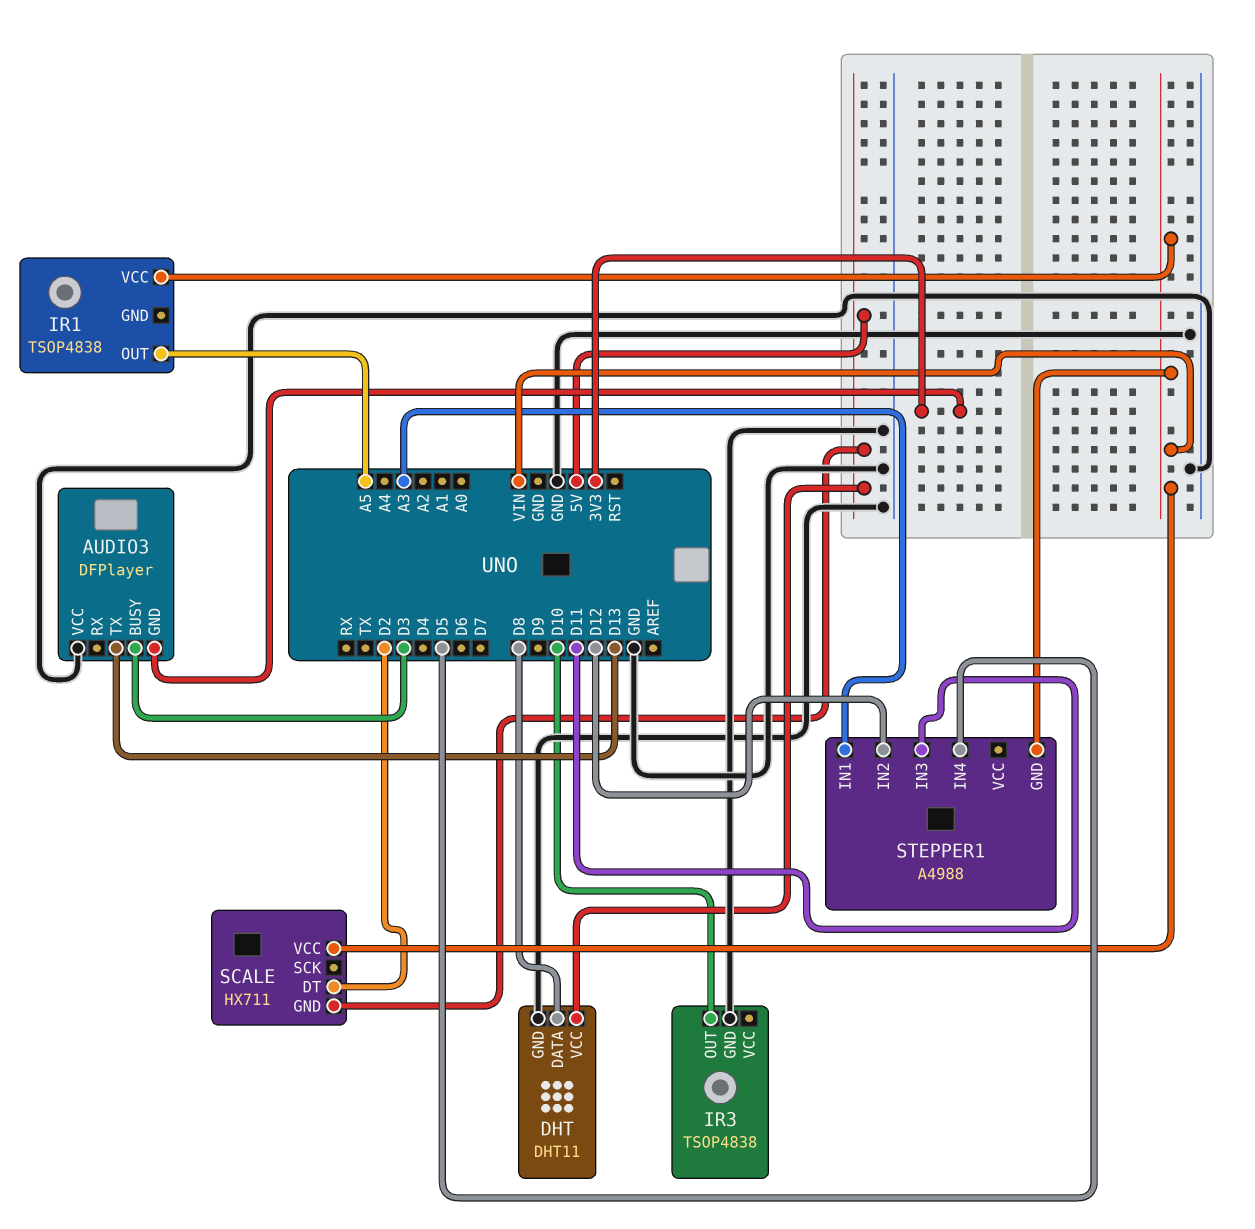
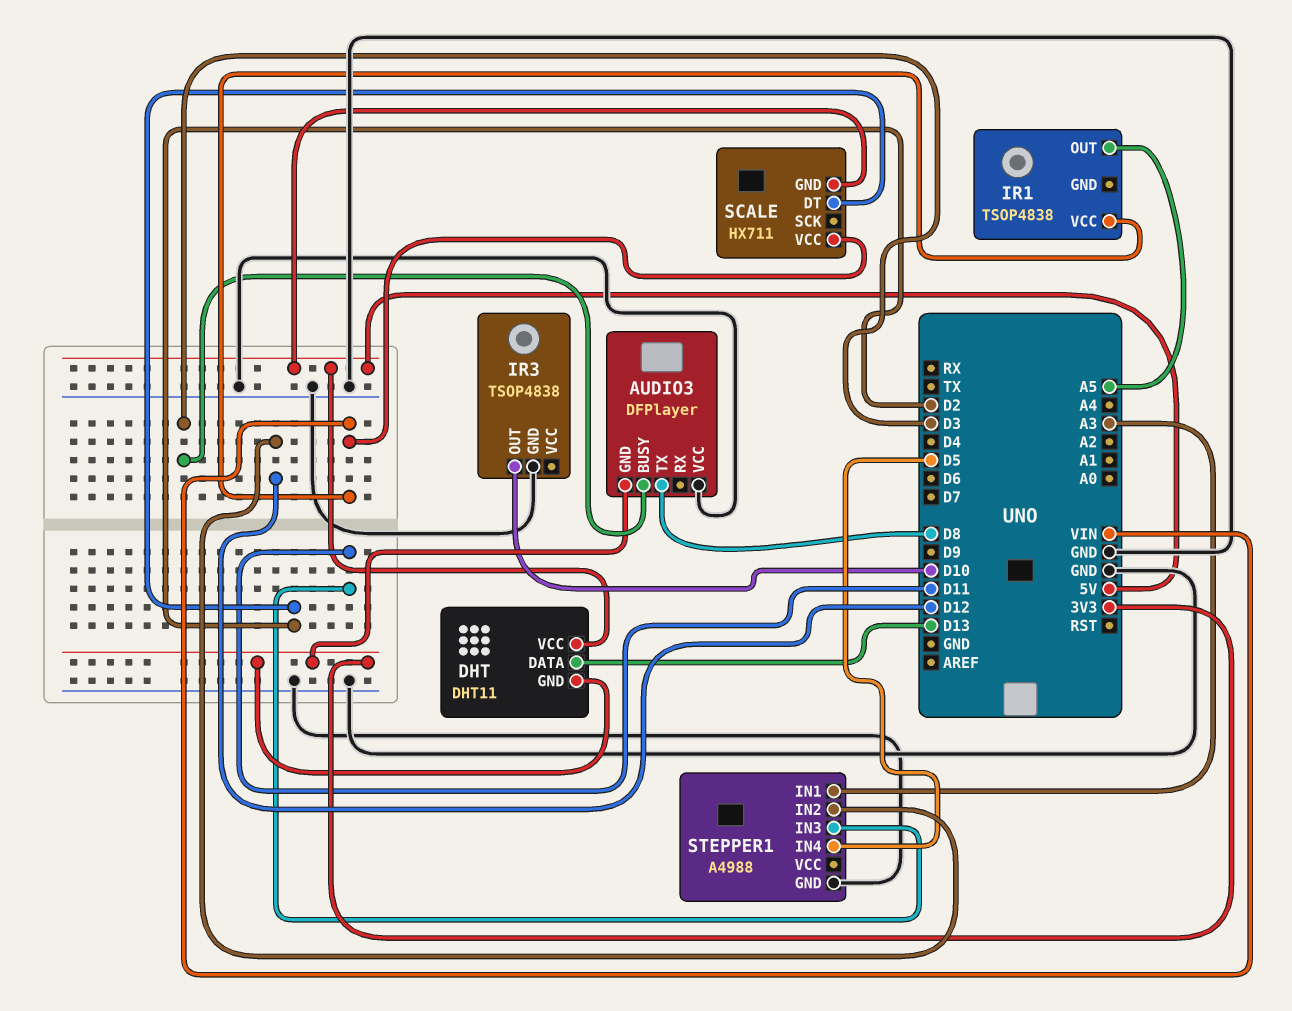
AUDIO3 pin TX: D13 -> D8
DHT pin DATA: D8 -> D13
DHT pin GND: GND -> 3V3
STEPPER1 pin GND: VIN -> GND

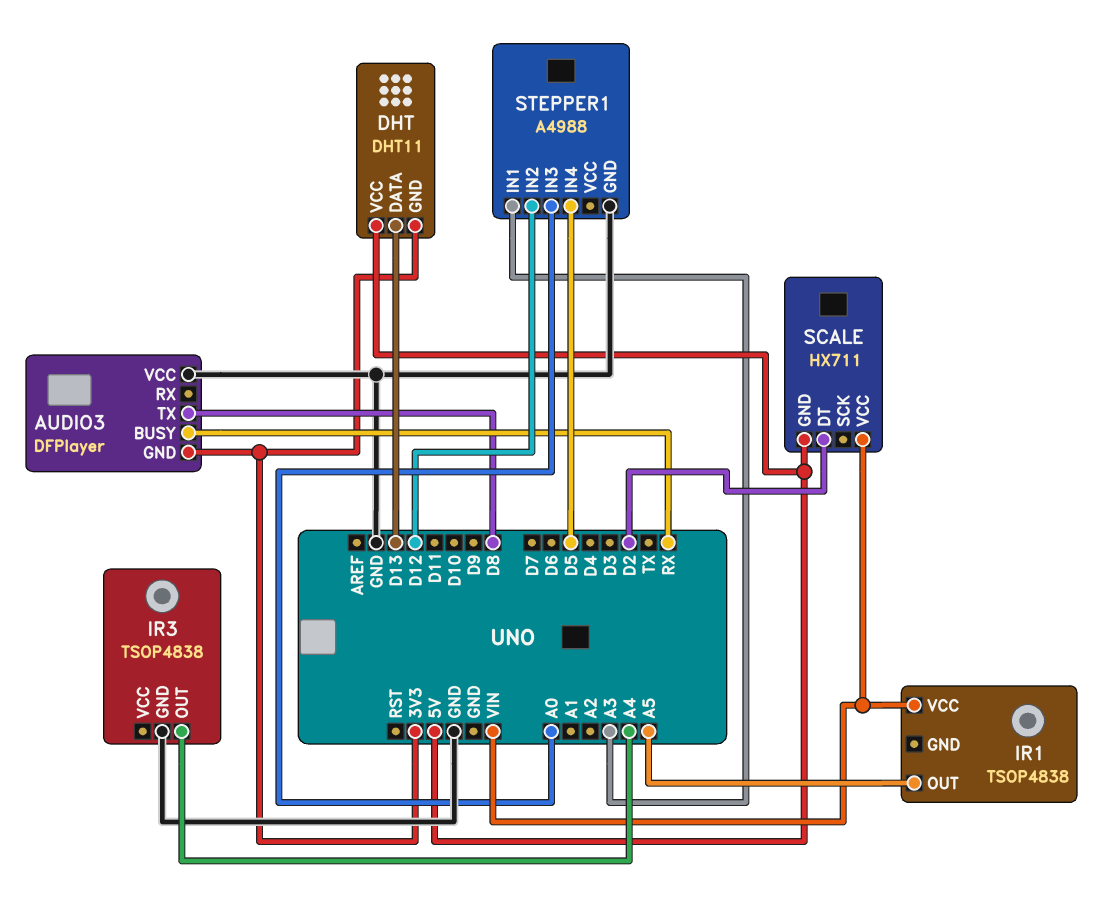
AUDIO3 pin BUSY: D3 -> RX
IR3 pin OUT: D10 -> A4
STEPPER1 pin IN3: D11 -> A0

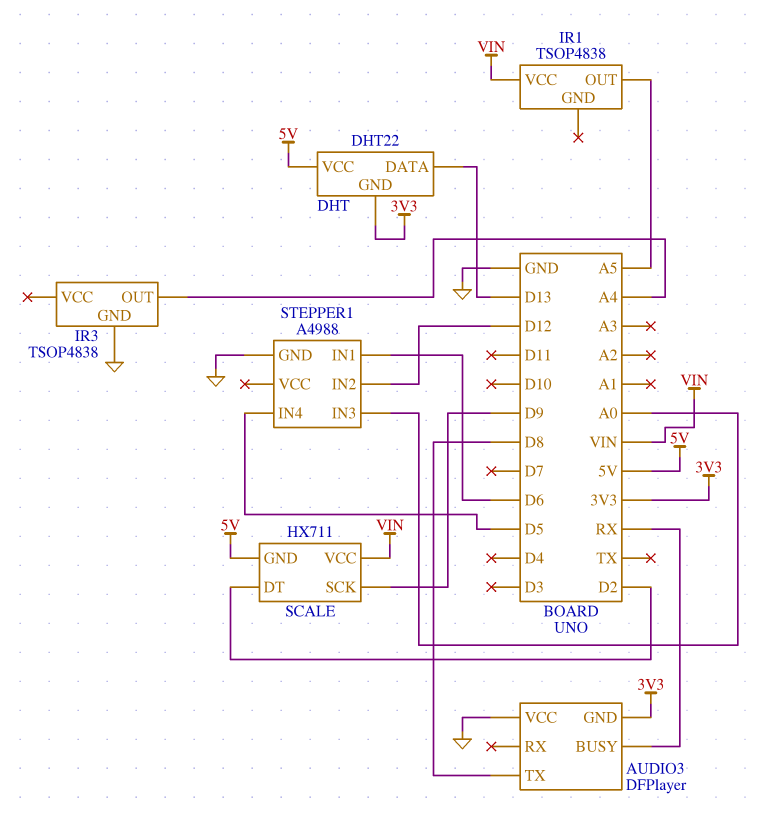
DHT: DHT11 -> DHT22
SCALE pin SCK: none -> D9
STEPPER1 pin IN1: A3 -> D6

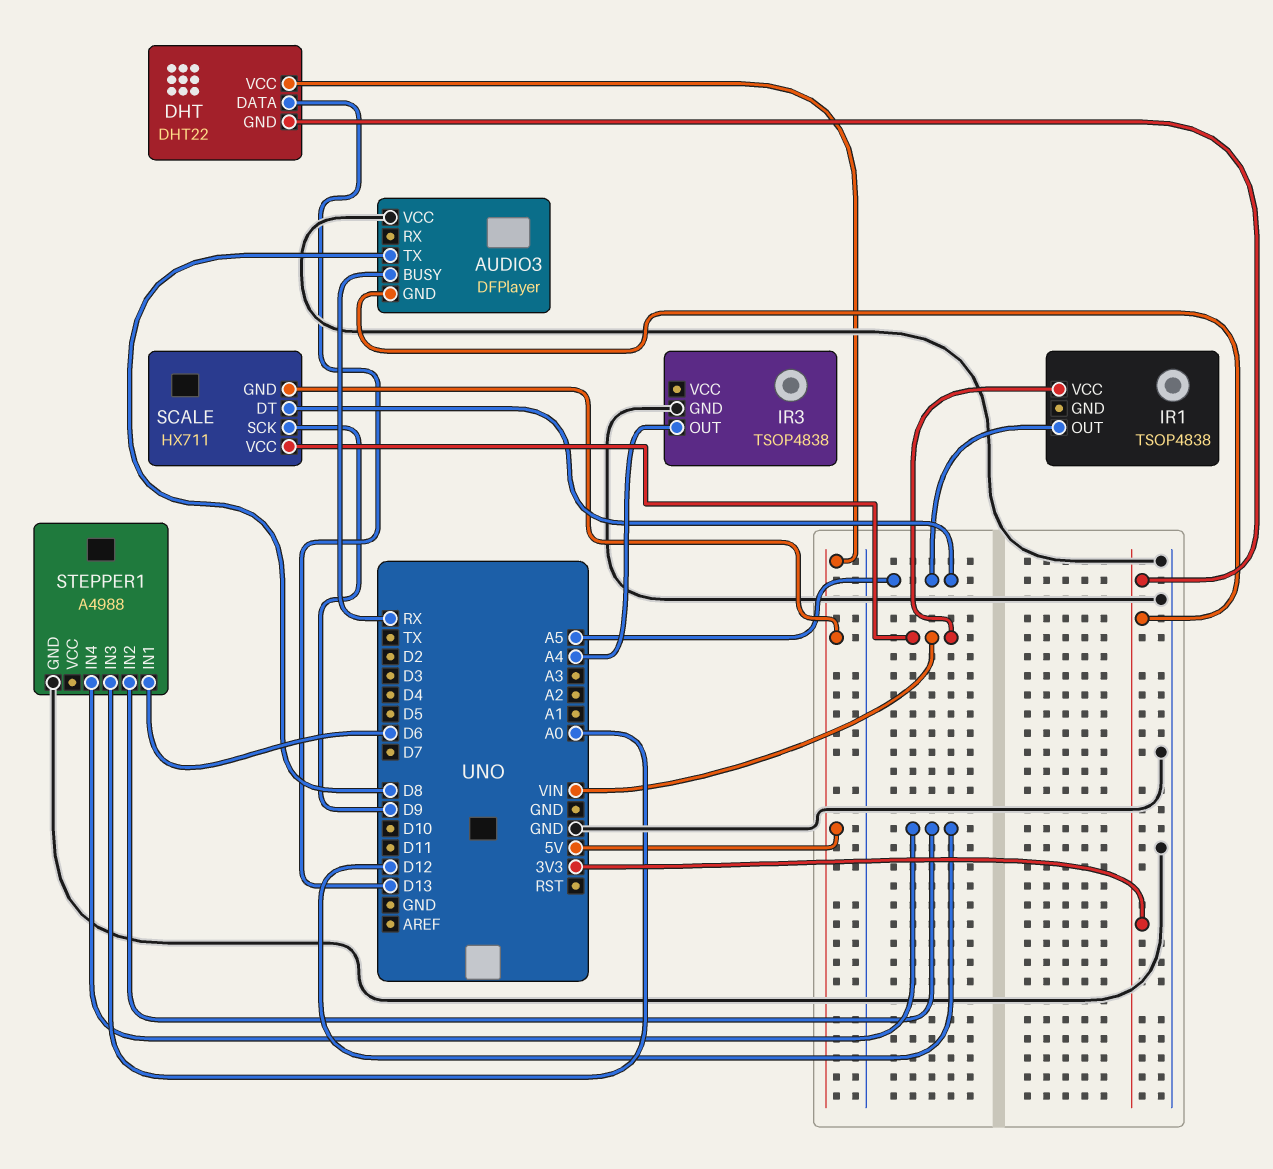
SCALE pin DT: D2 -> A5
STEPPER1 pin IN4: D5 -> D12

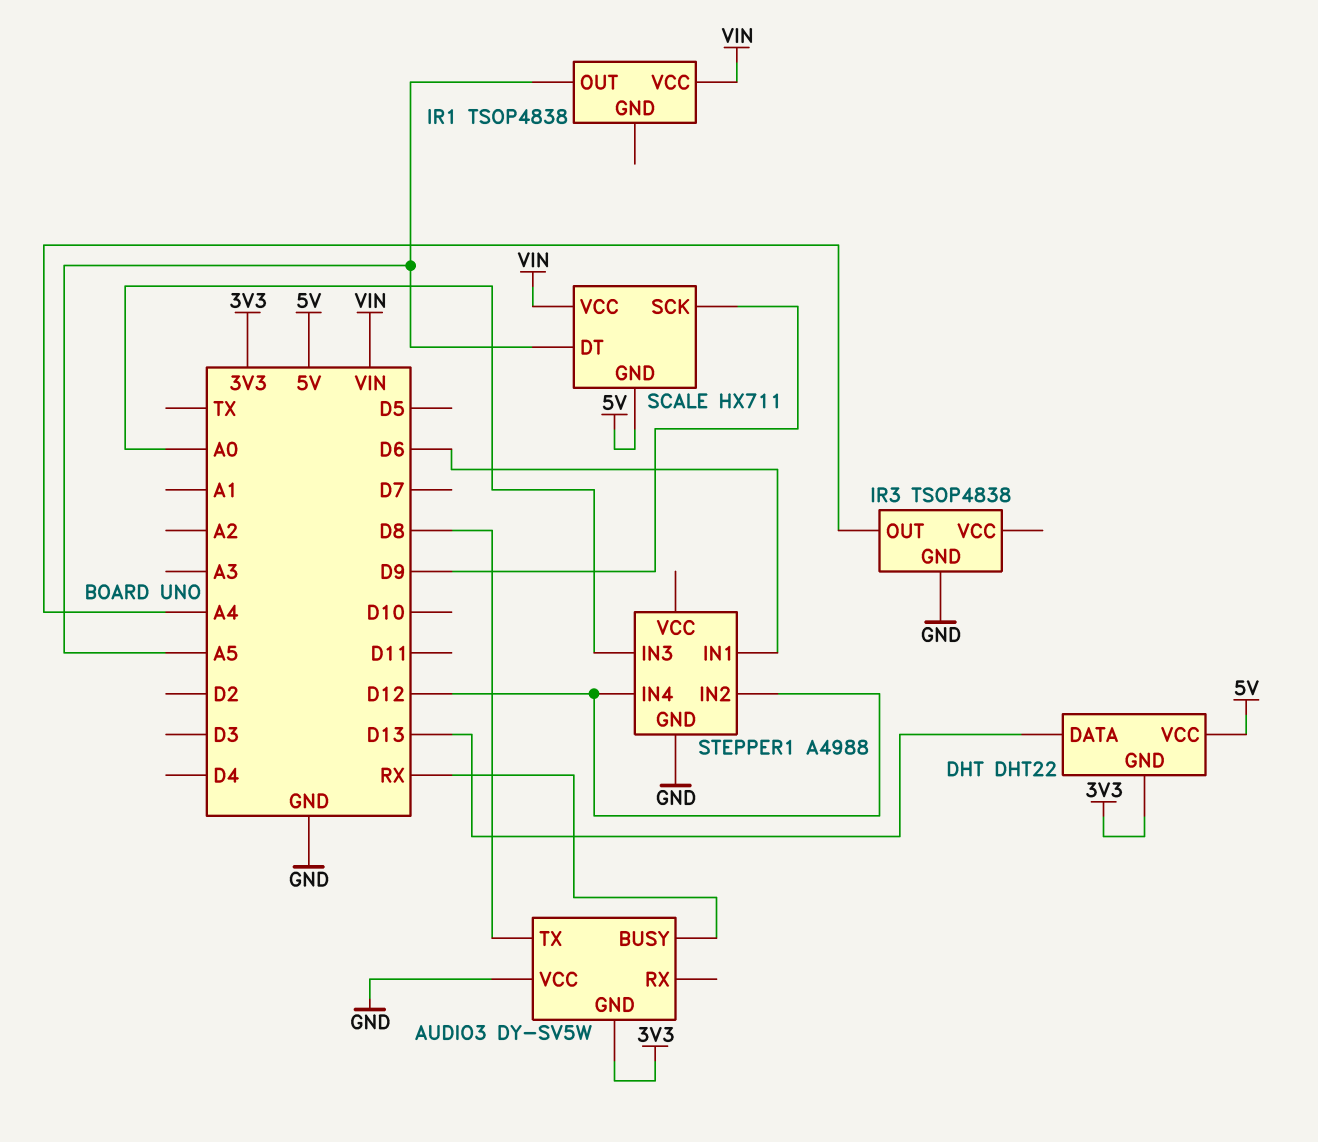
AUDIO3: DFPlayer -> DY-SV5W

